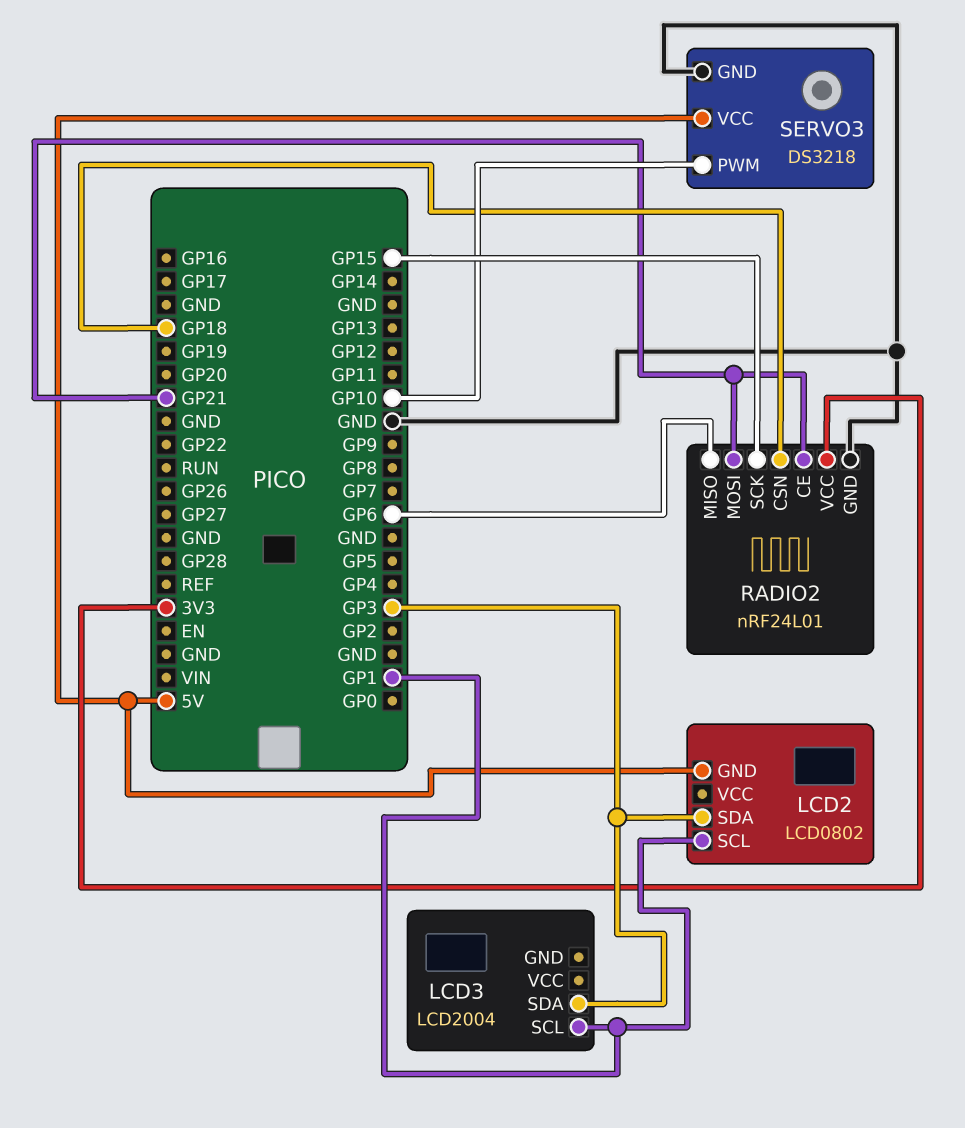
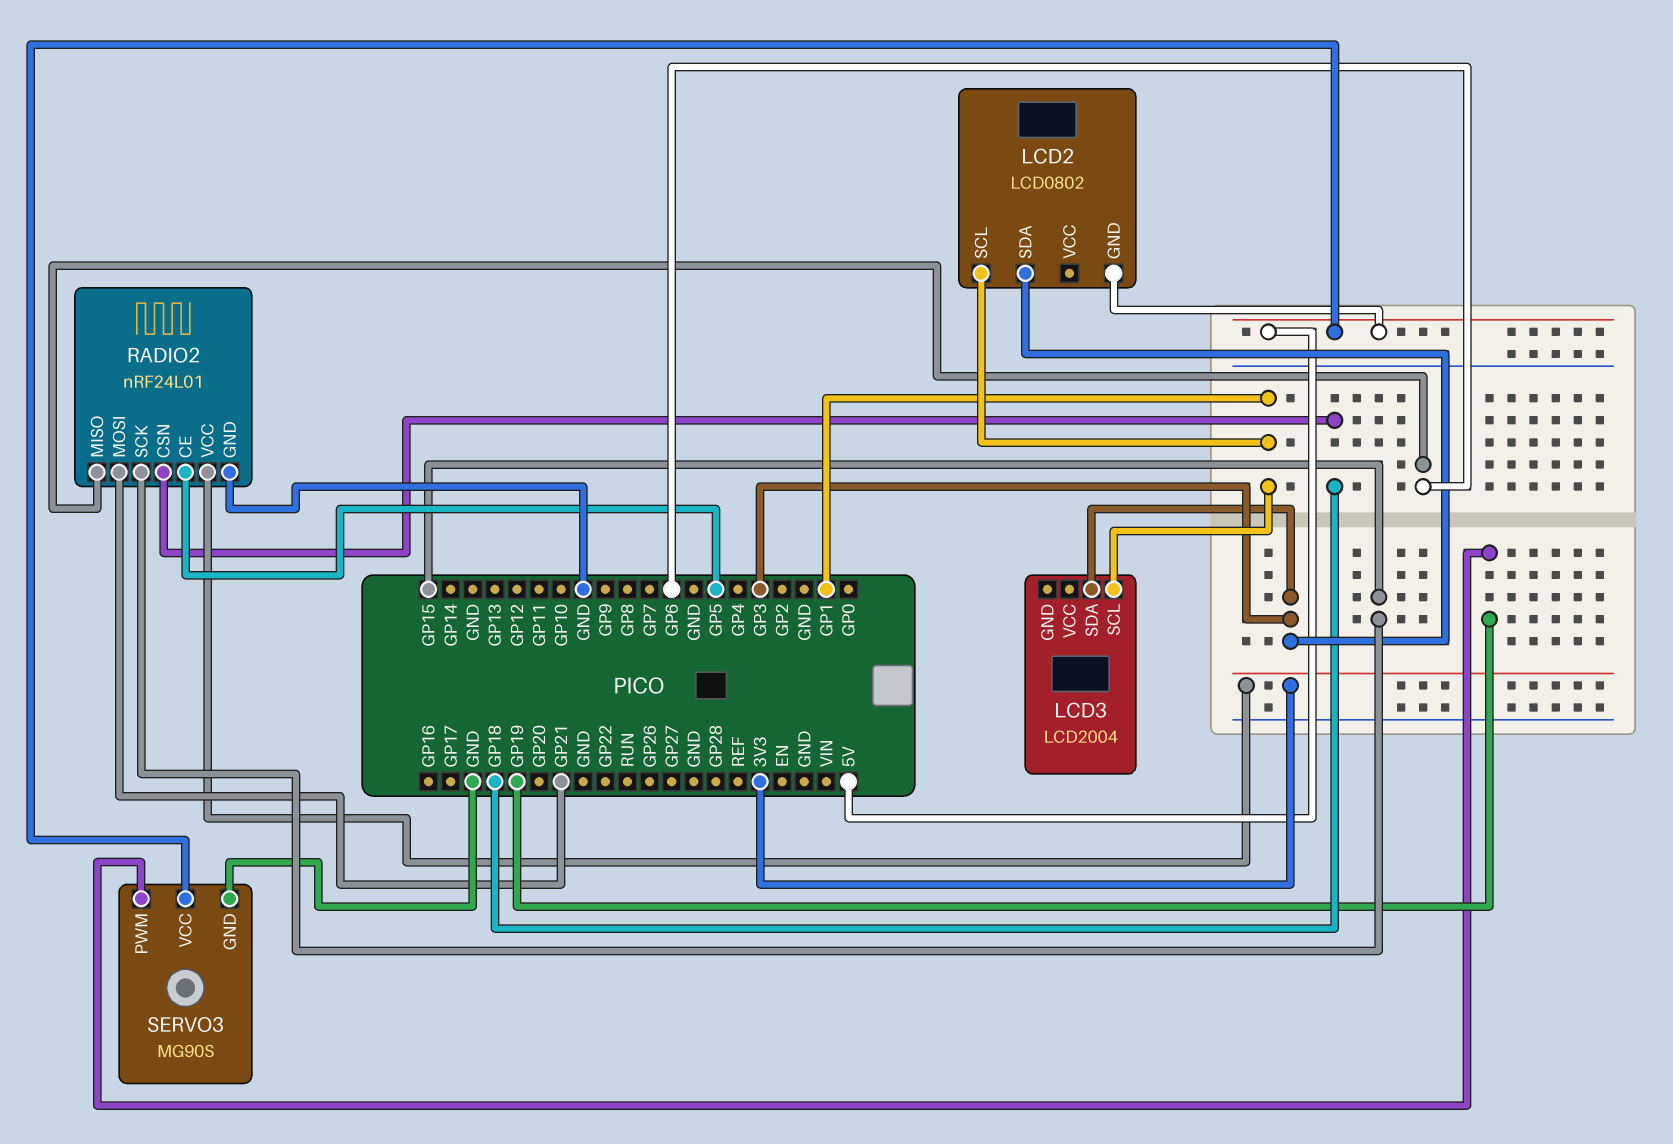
RADIO2 pin CE: GP21 -> GP5
SERVO3: DS3218 -> MG90S
SERVO3 pin PWM: GP10 -> GP19

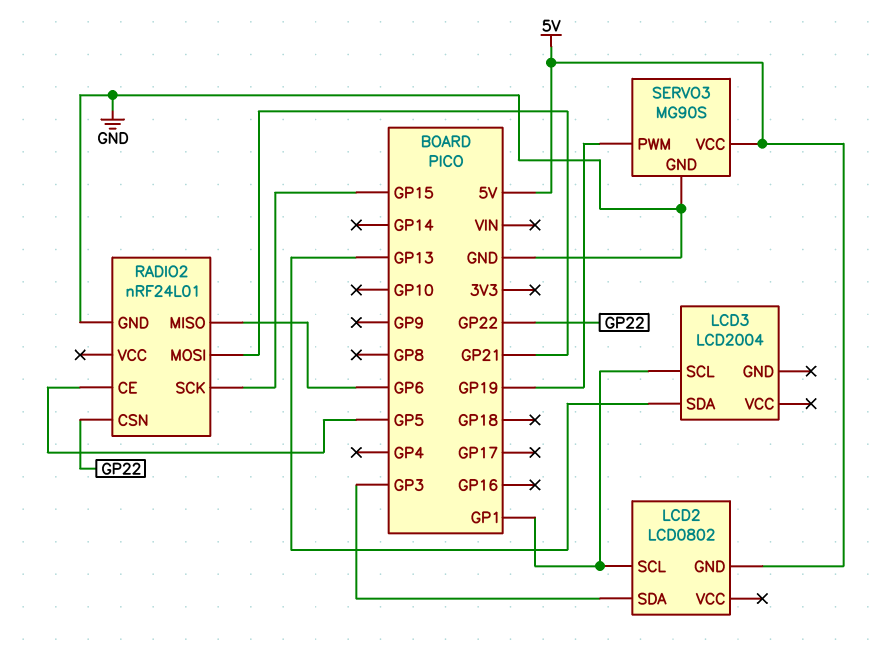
LCD3 pin SDA: GP3 -> GP13
RADIO2 pin CSN: GP18 -> GP22
RADIO2 pin VCC: 3V3 -> none

